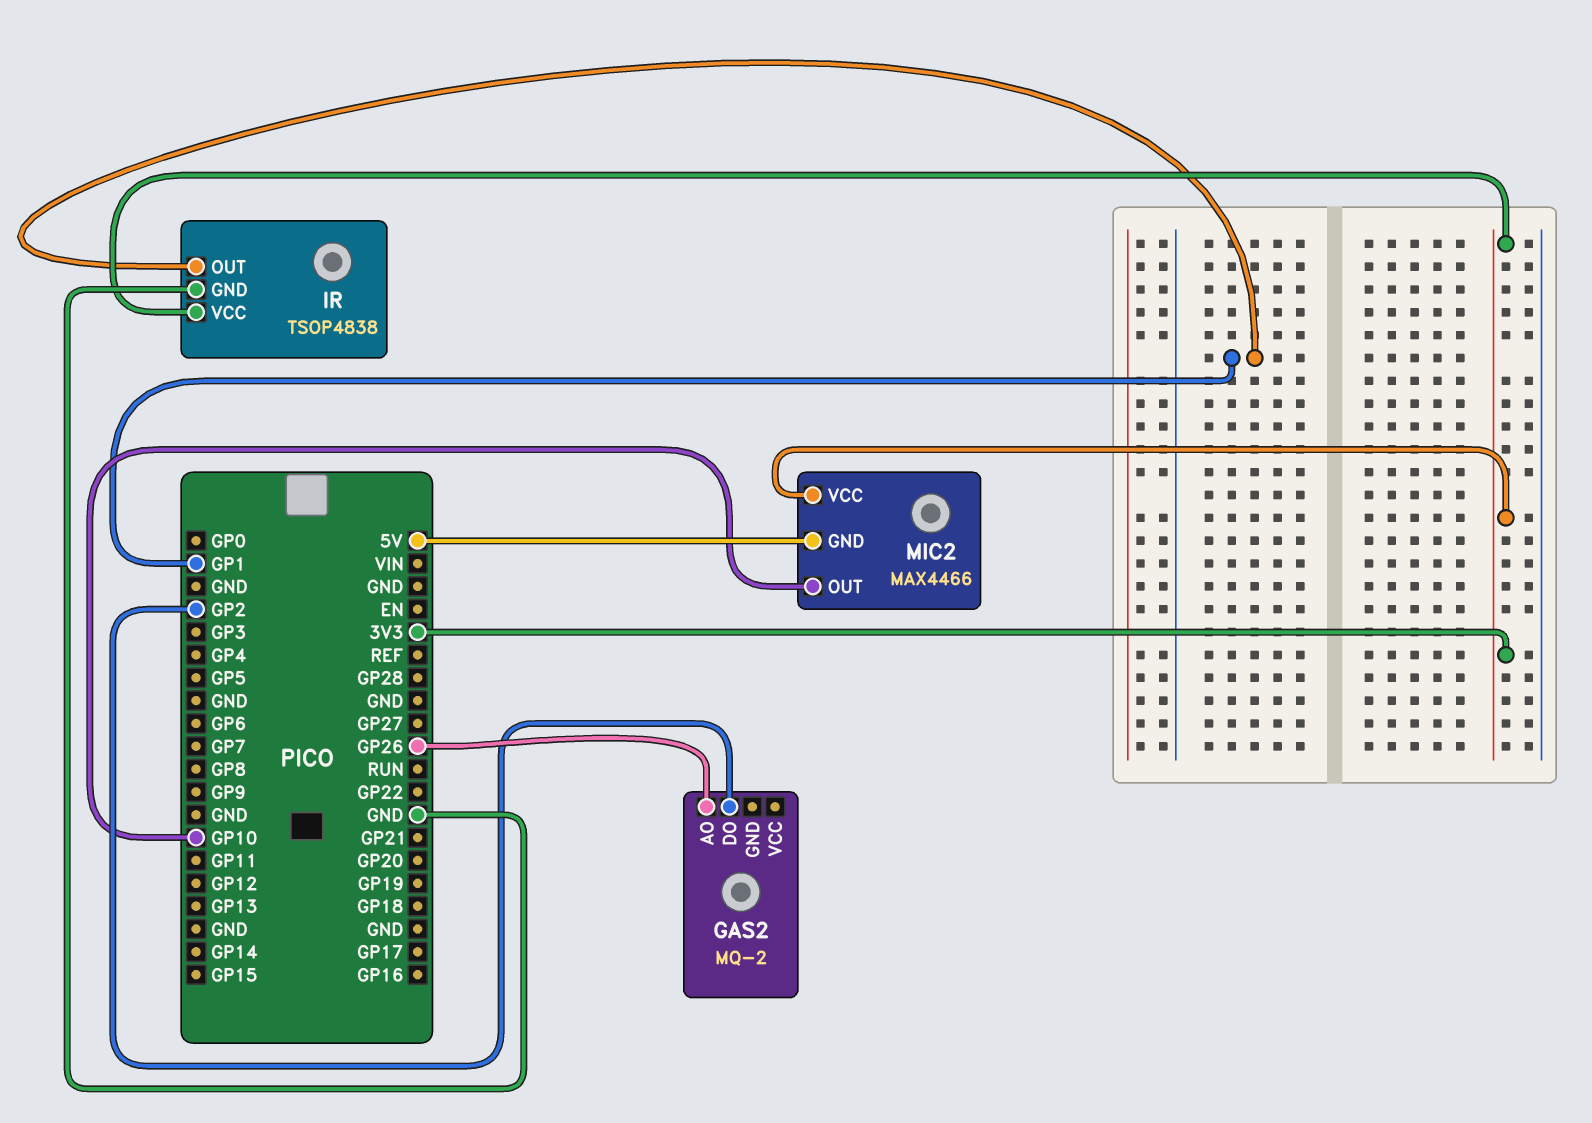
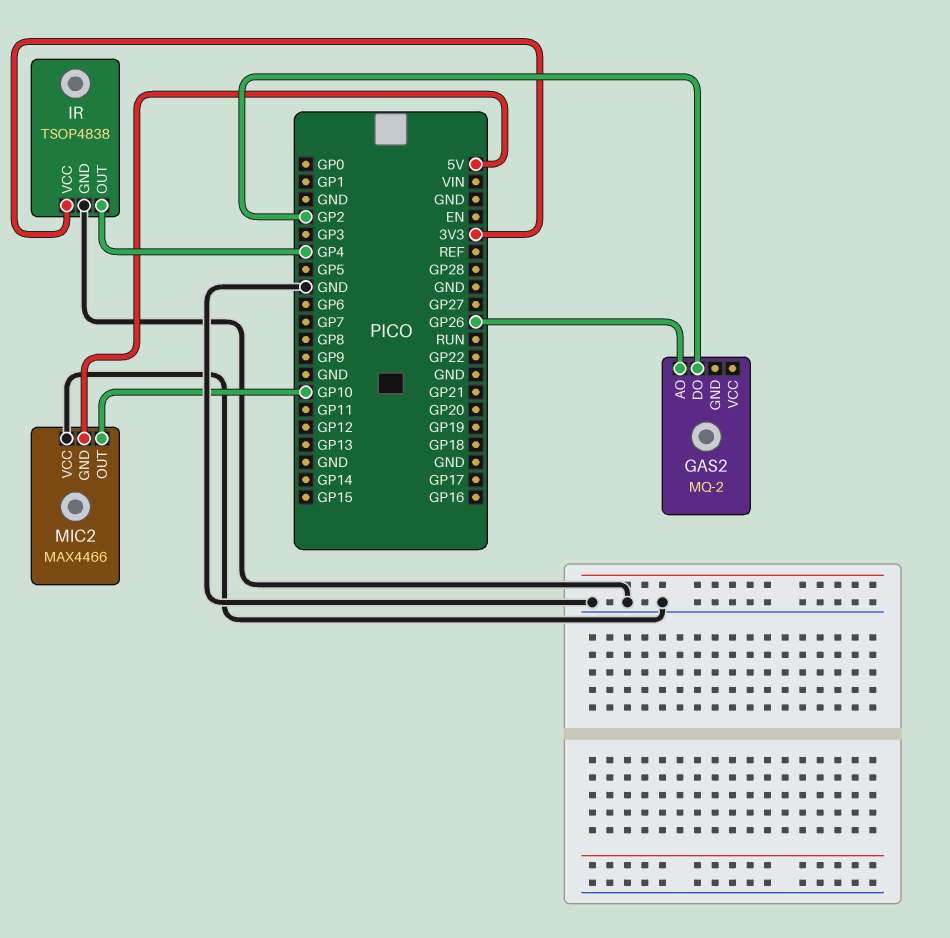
IR pin OUT: GP1 -> GP4
MIC2 pin VCC: 3V3 -> GND

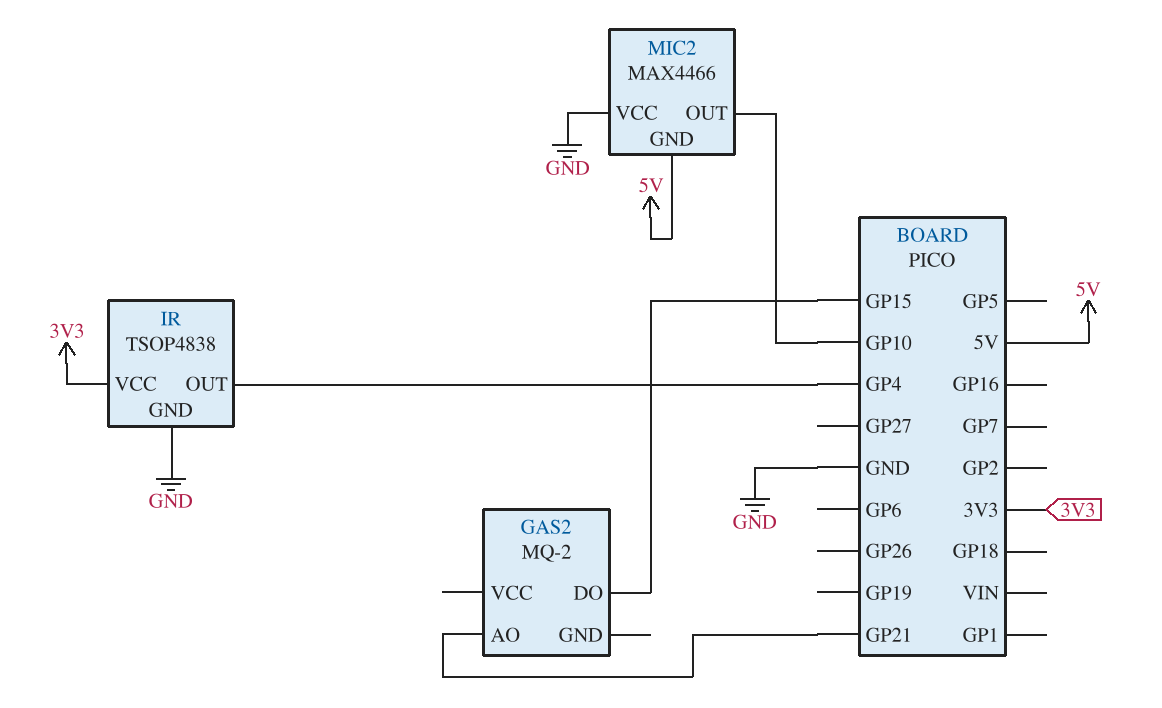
GAS2 pin AO: GP26 -> GP21
GAS2 pin DO: GP2 -> GP15

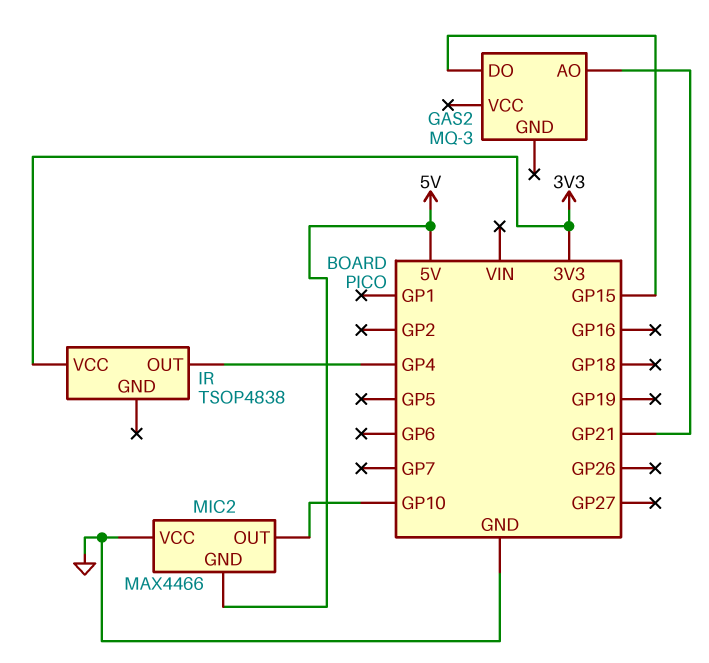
GAS2: MQ-2 -> MQ-3
IR pin GND: GND -> none

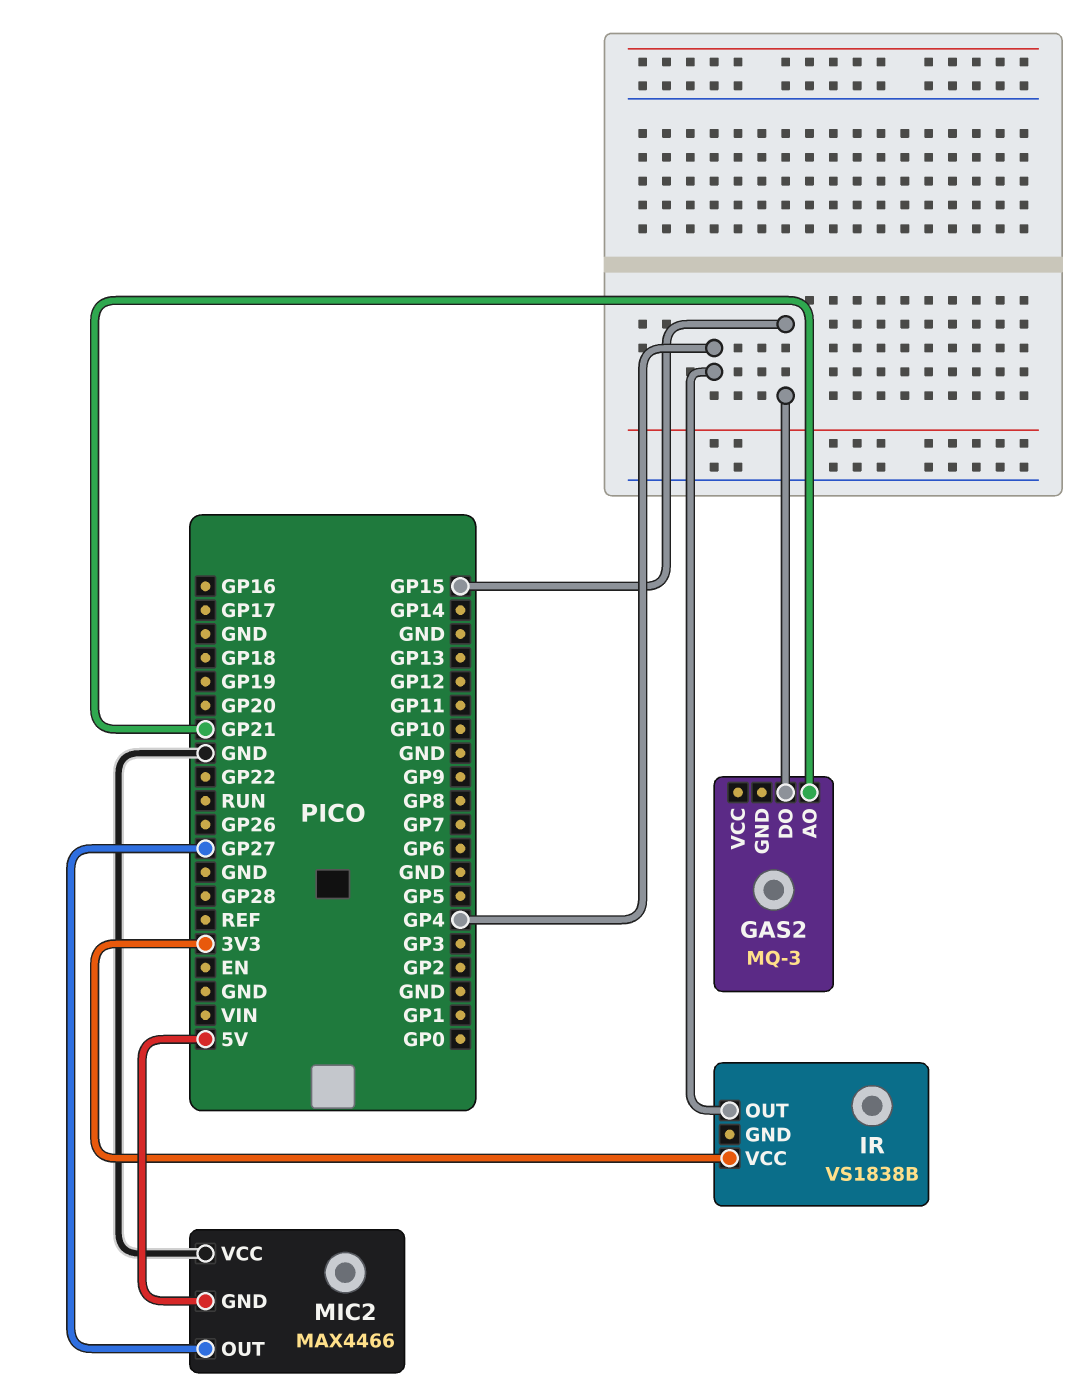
IR: TSOP4838 -> VS1838B
MIC2 pin OUT: GP10 -> GP27

